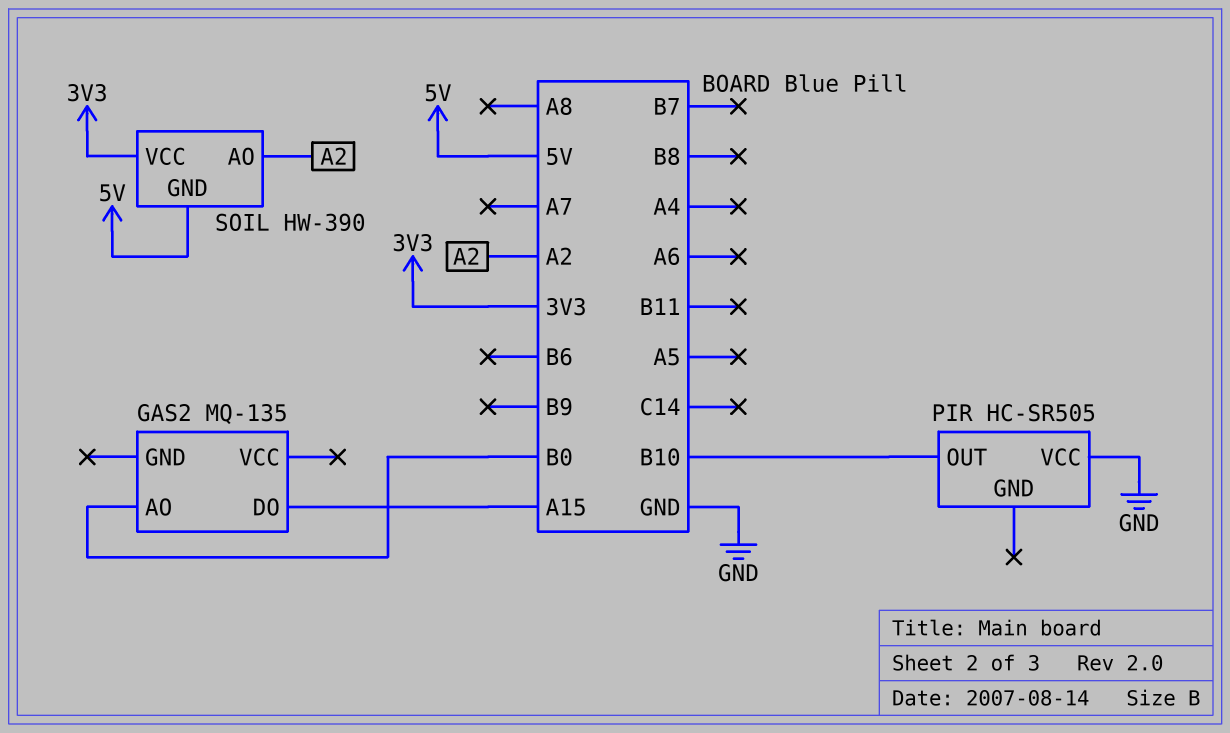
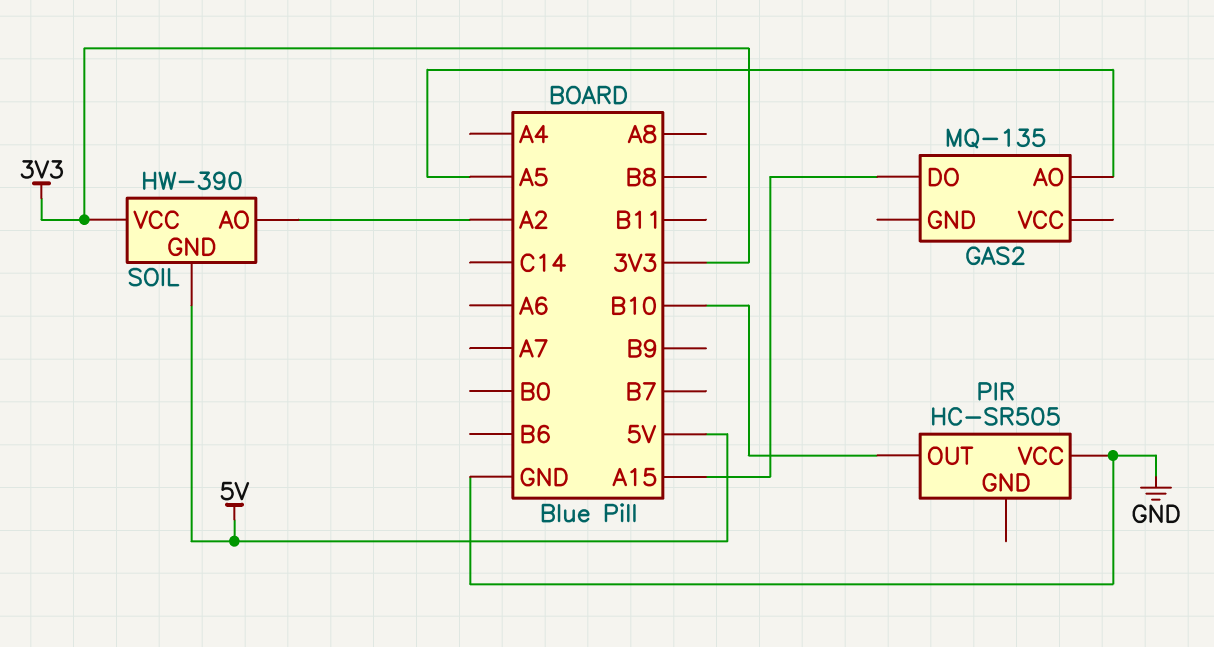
GAS2 pin AO: B0 -> A5

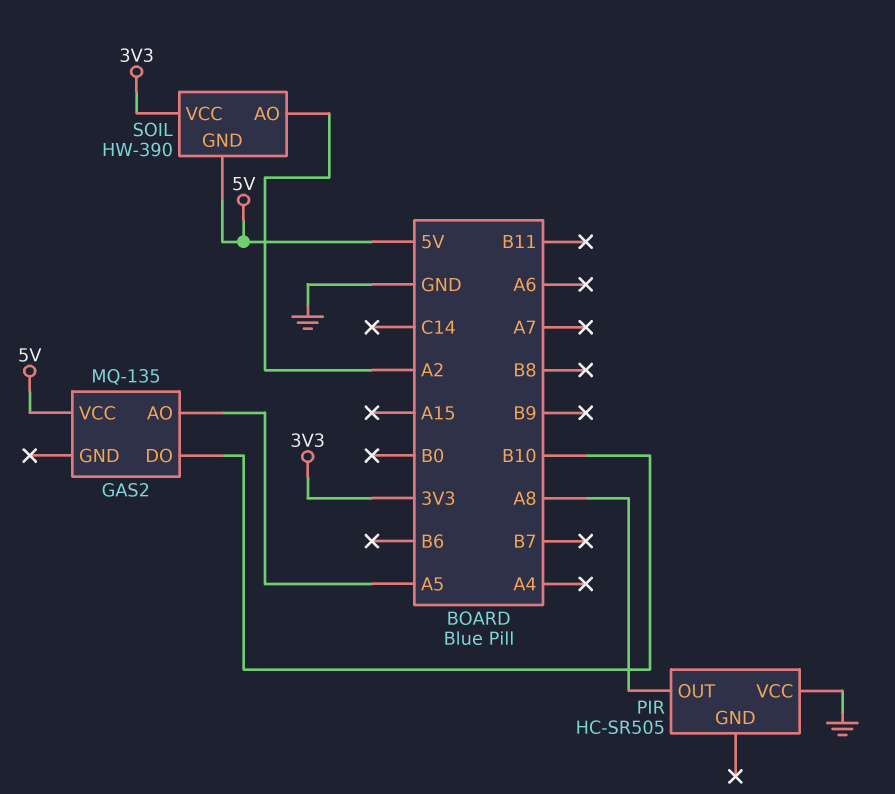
GAS2 pin DO: A15 -> B10
GAS2 pin VCC: none -> 5V
PIR pin OUT: B10 -> A8

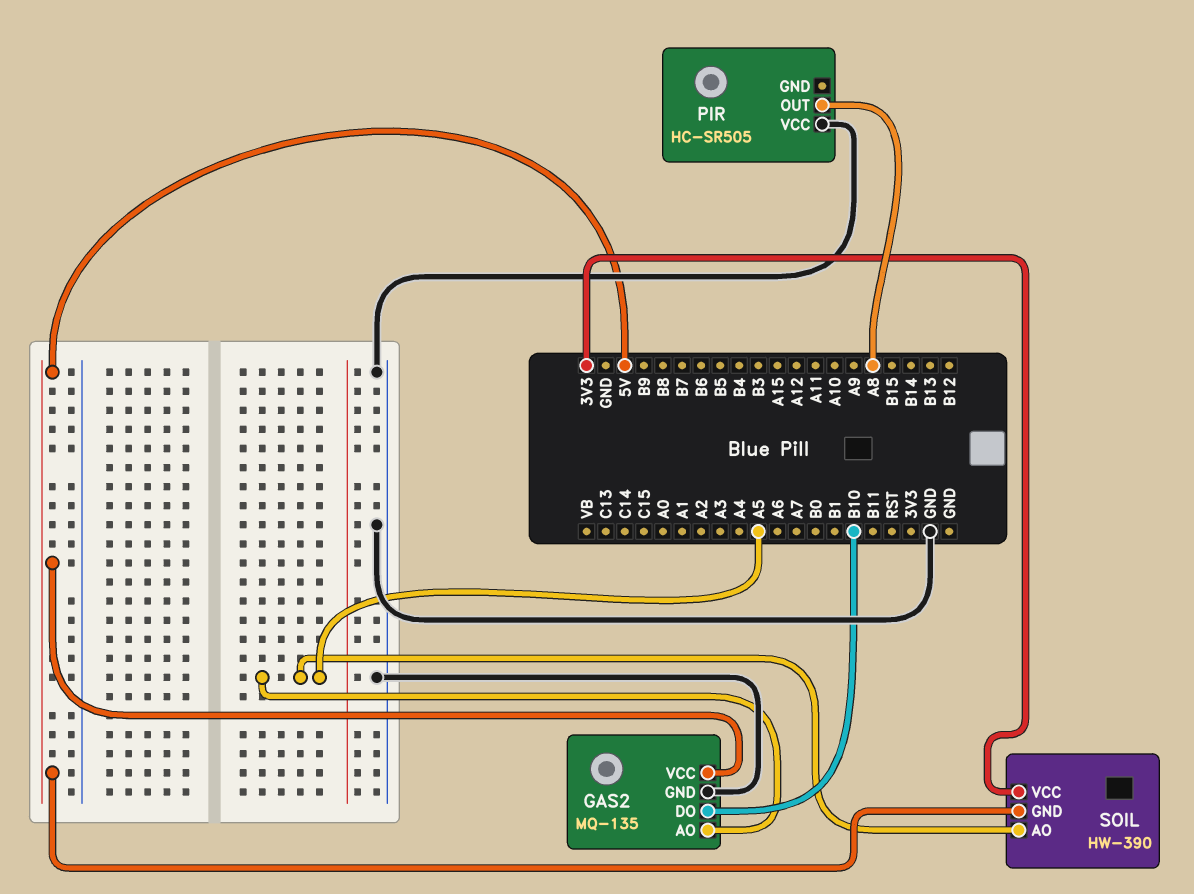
GAS2 pin GND: none -> GND
SOIL pin AO: A2 -> A5

